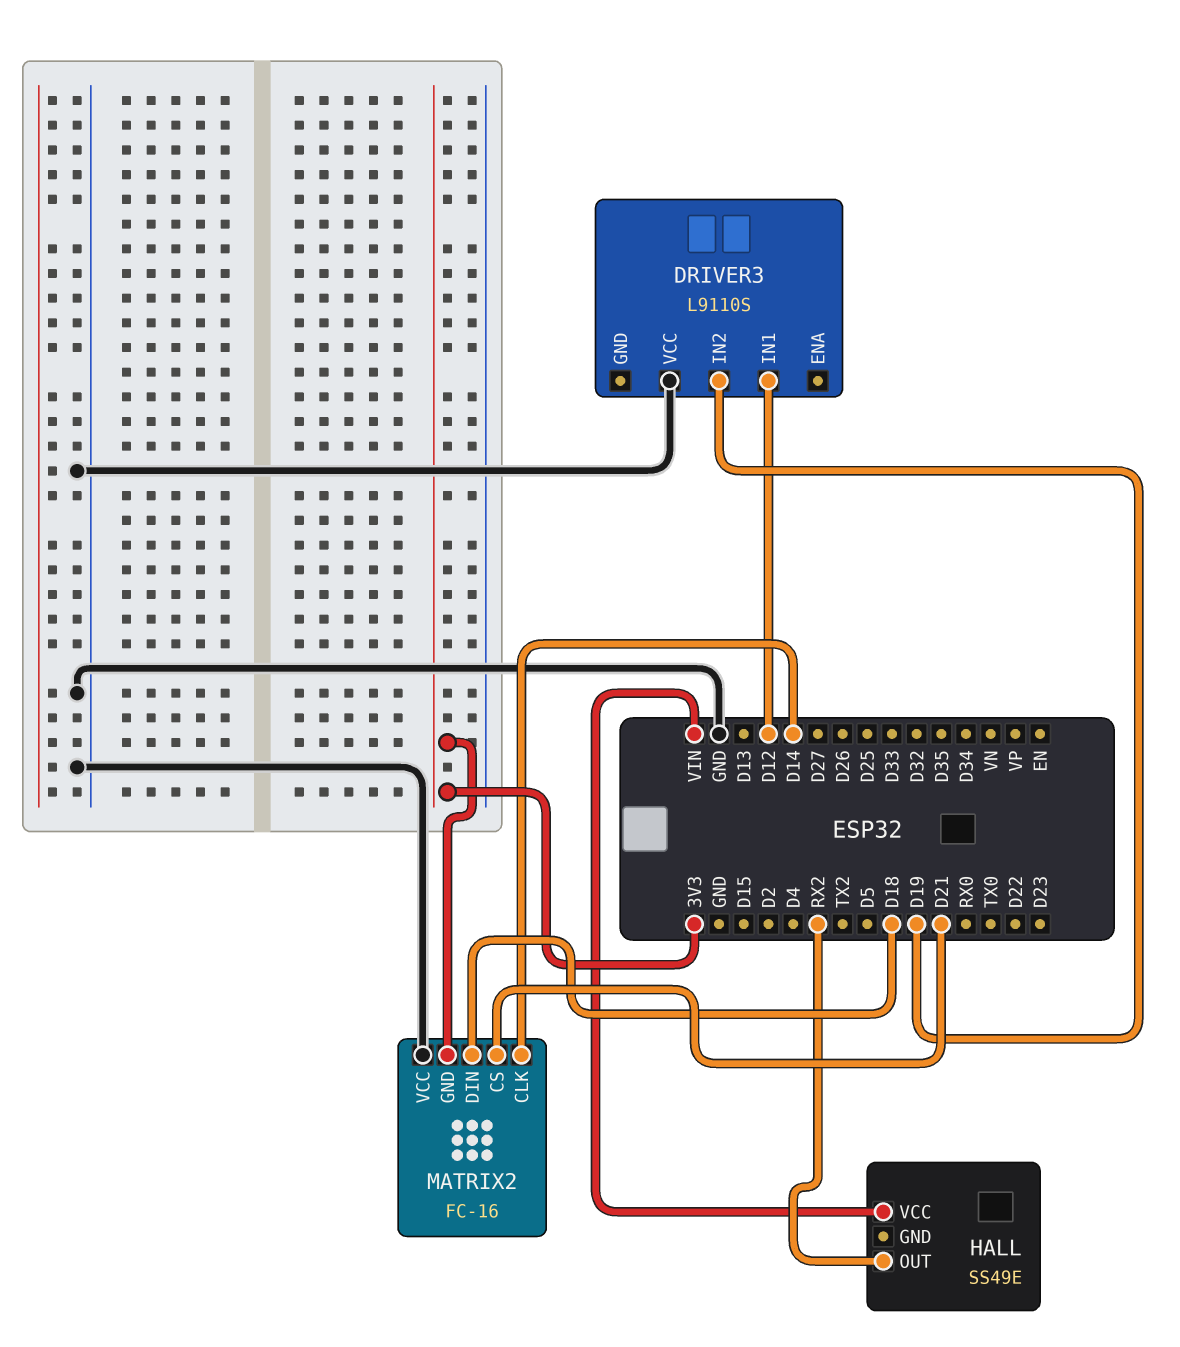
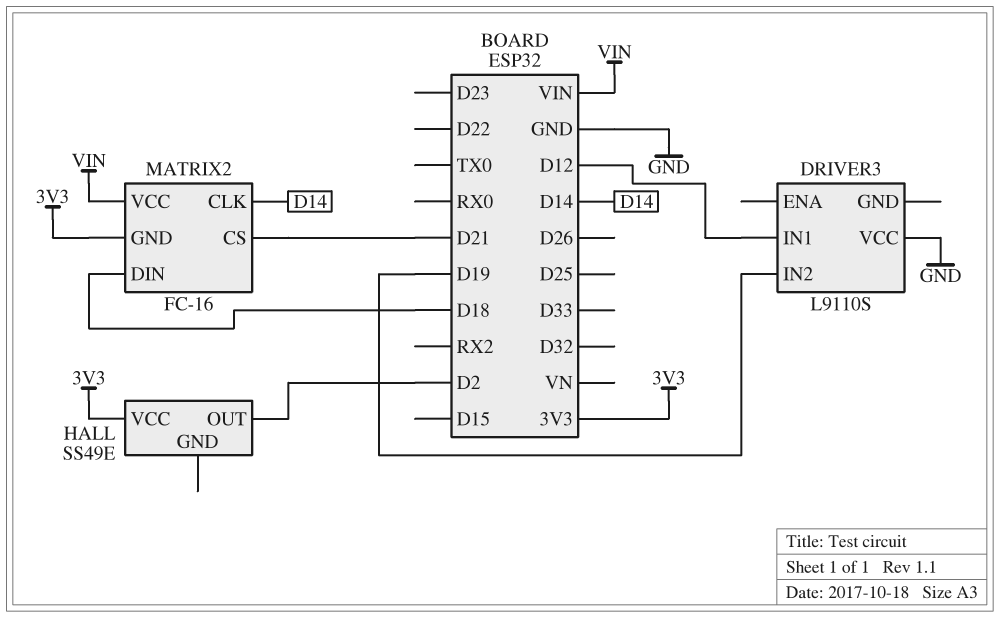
HALL pin OUT: RX2 -> D2
HALL pin VCC: VIN -> 3V3
MATRIX2 pin VCC: GND -> VIN

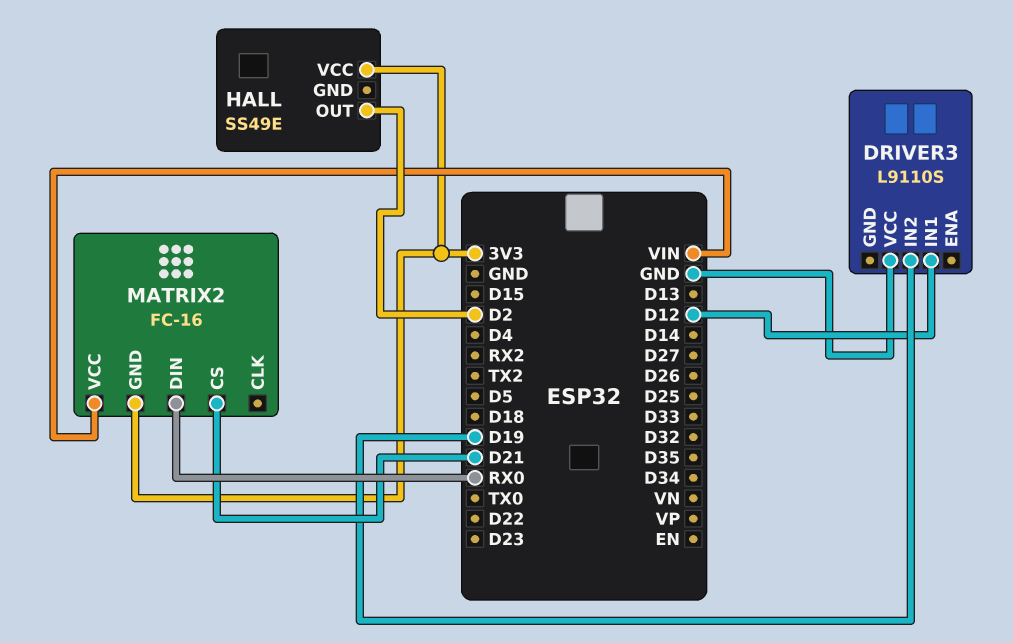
MATRIX2 pin CLK: D14 -> none
MATRIX2 pin DIN: D18 -> RX0

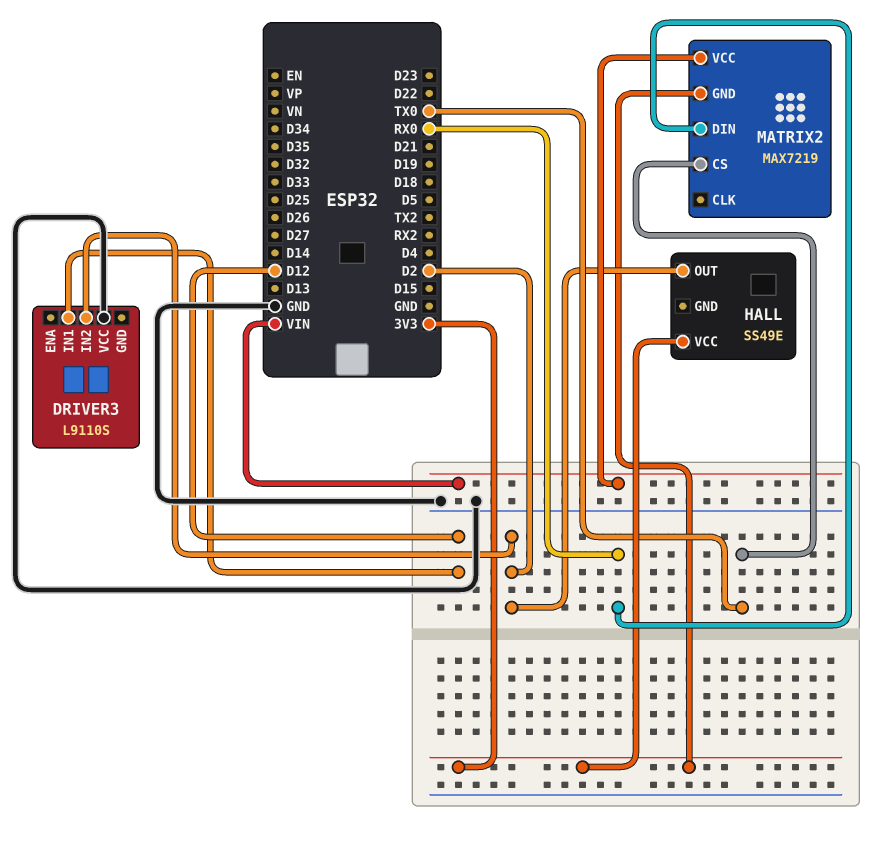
DRIVER3 pin IN2: D19 -> D2
MATRIX2: FC-16 -> MAX7219
MATRIX2 pin CS: D21 -> TX0

